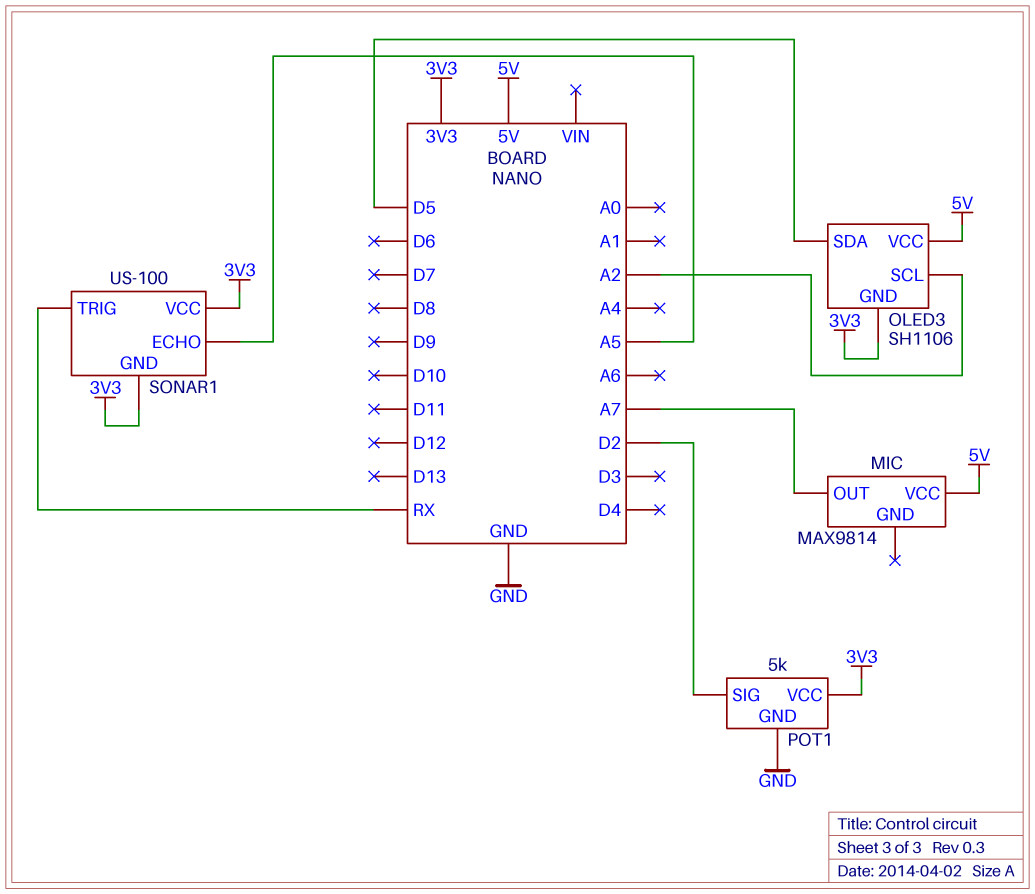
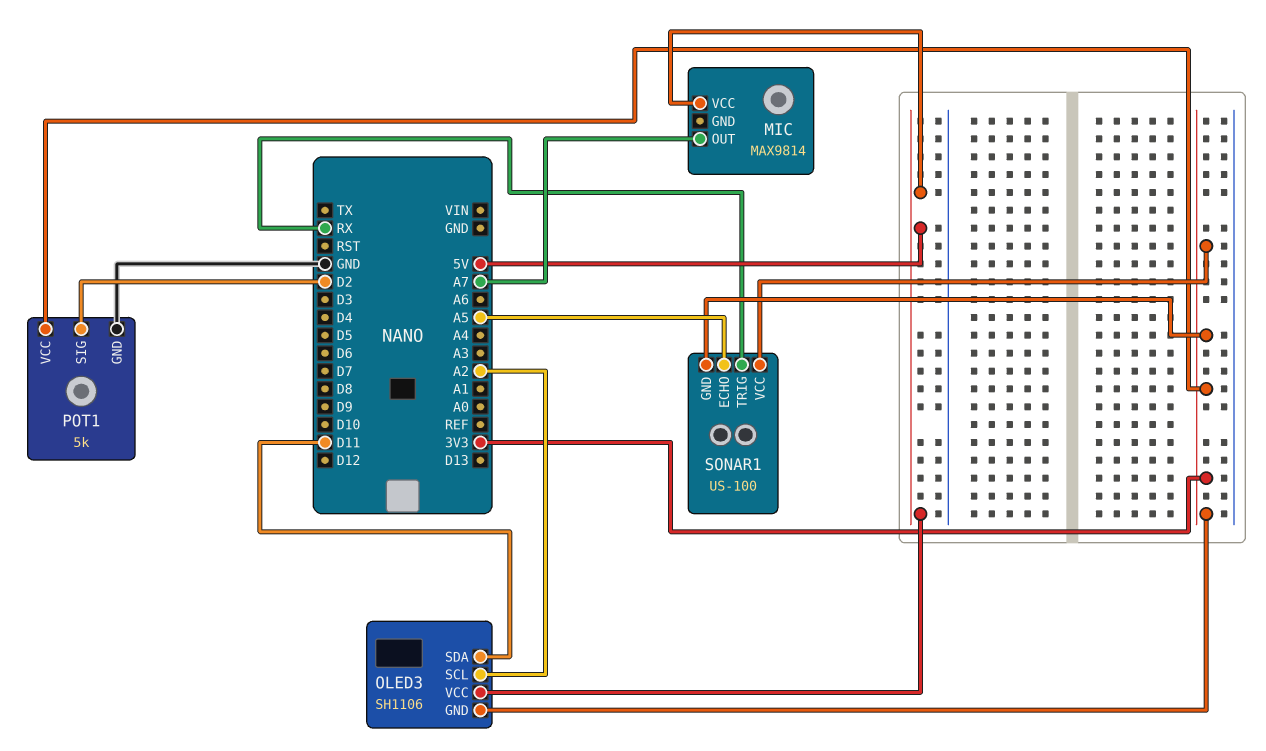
OLED3 pin SDA: D5 -> D11

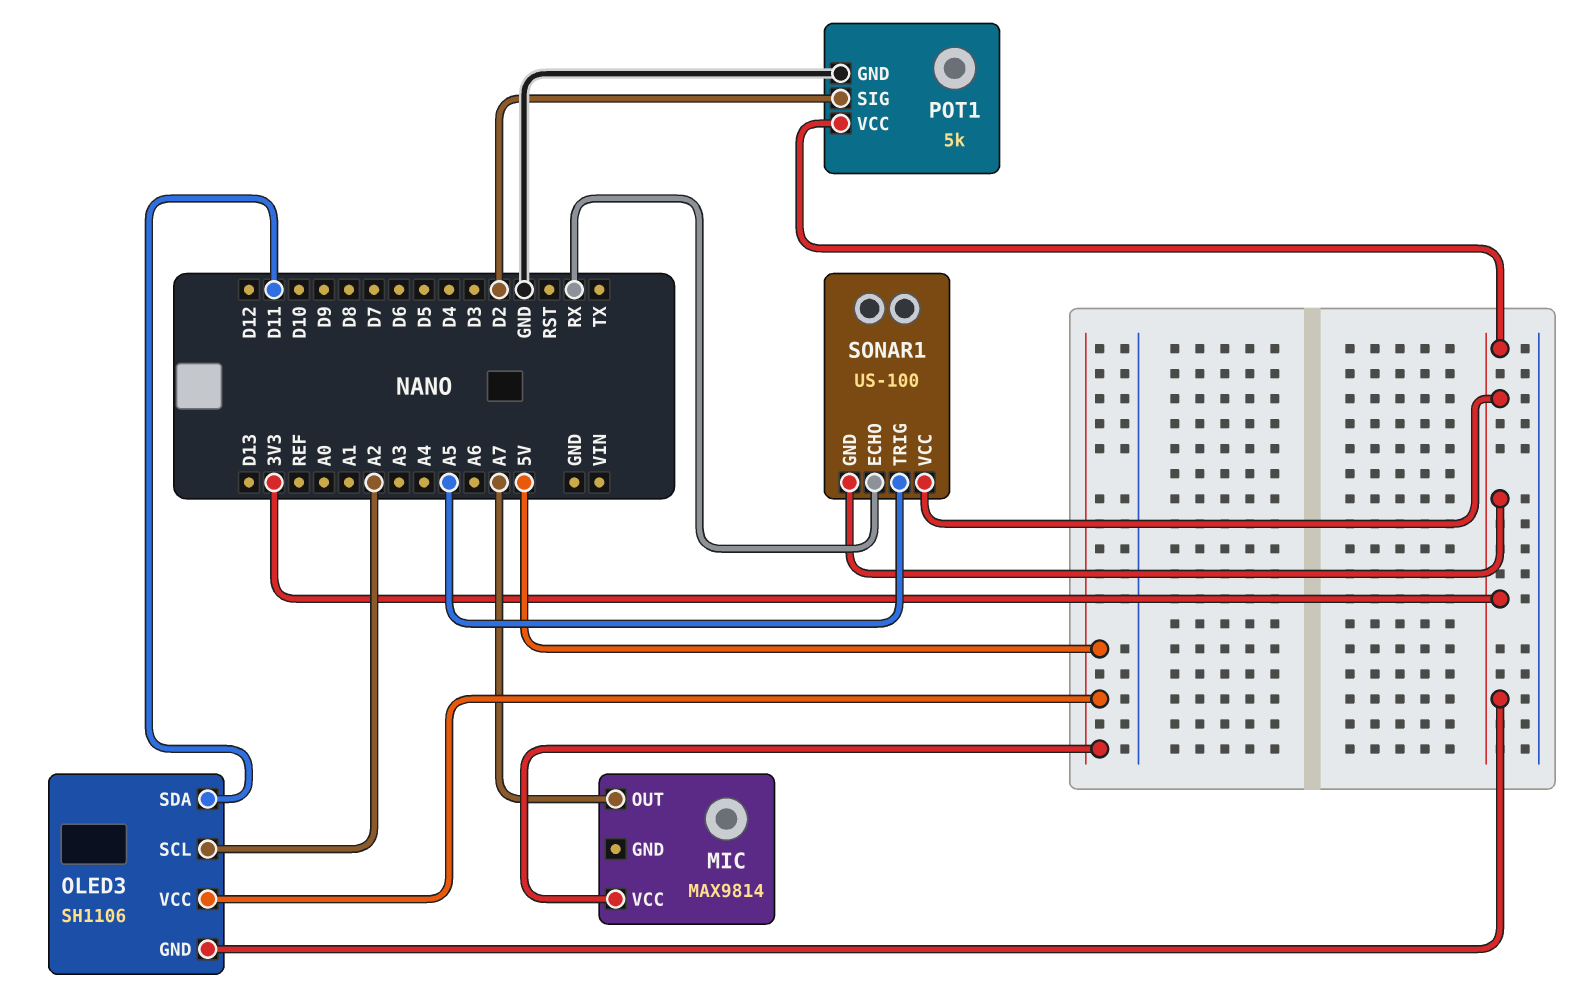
SONAR1 pin ECHO: A5 -> RX
SONAR1 pin TRIG: RX -> A5

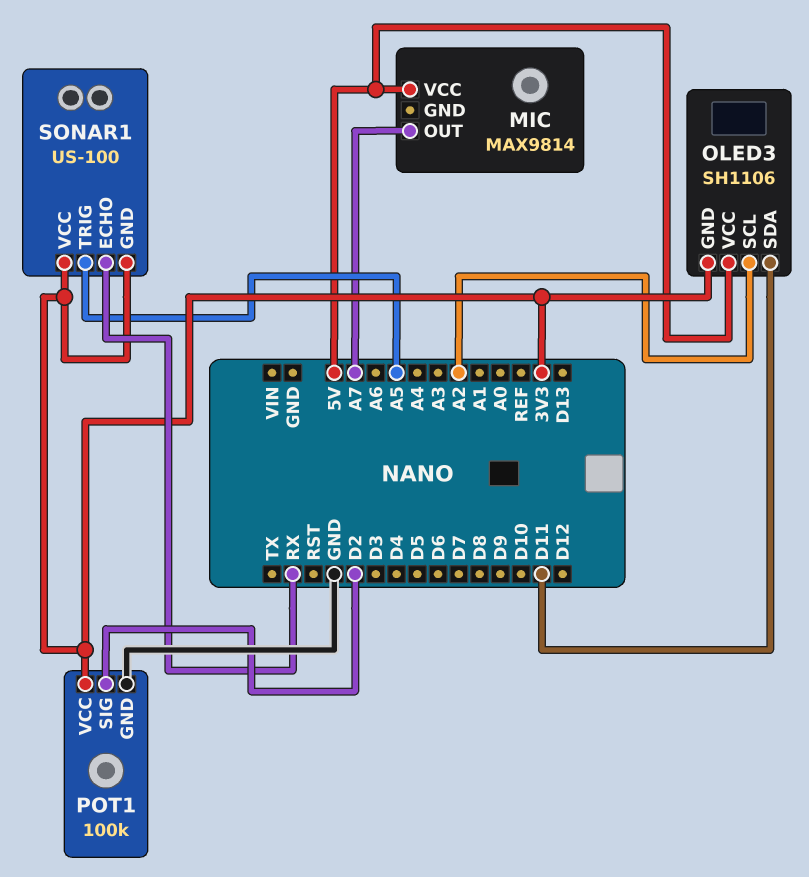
POT1: 5k -> 100k

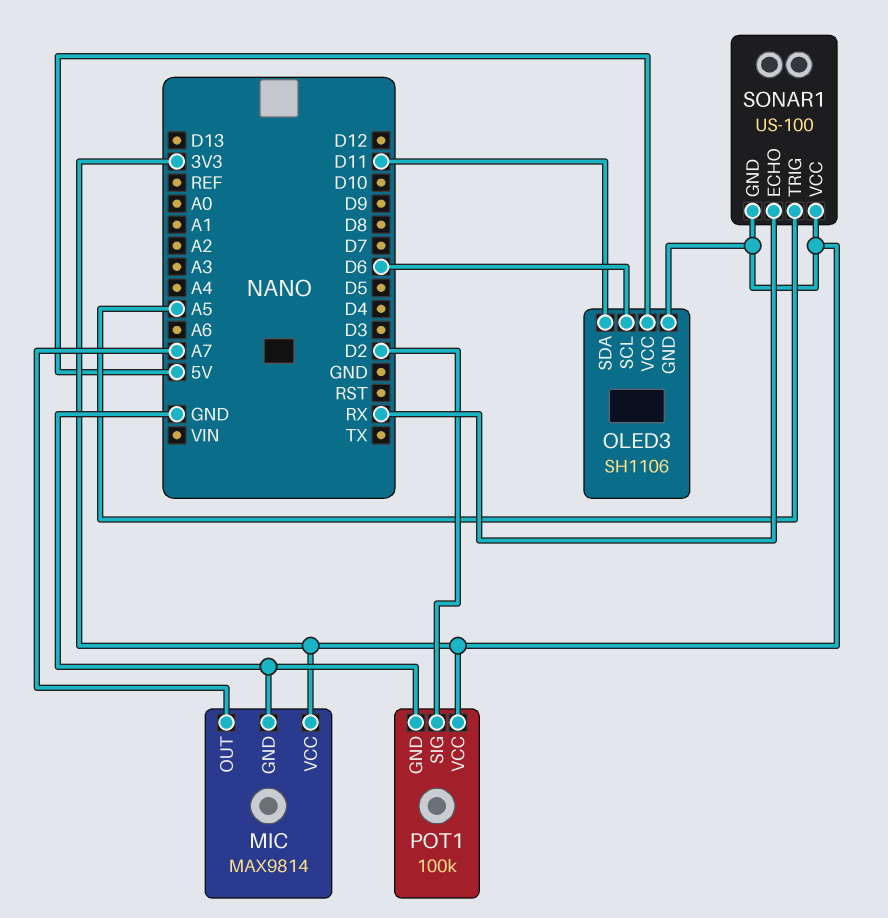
MIC pin GND: none -> GND
MIC pin VCC: 5V -> 3V3
OLED3 pin SCL: A2 -> D6

